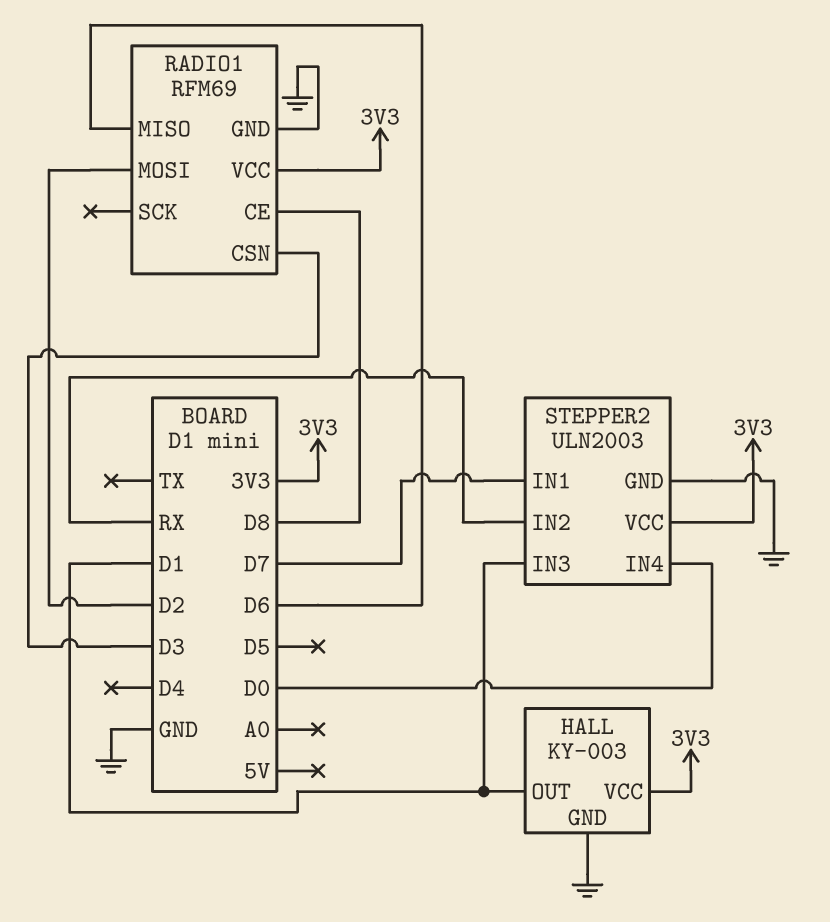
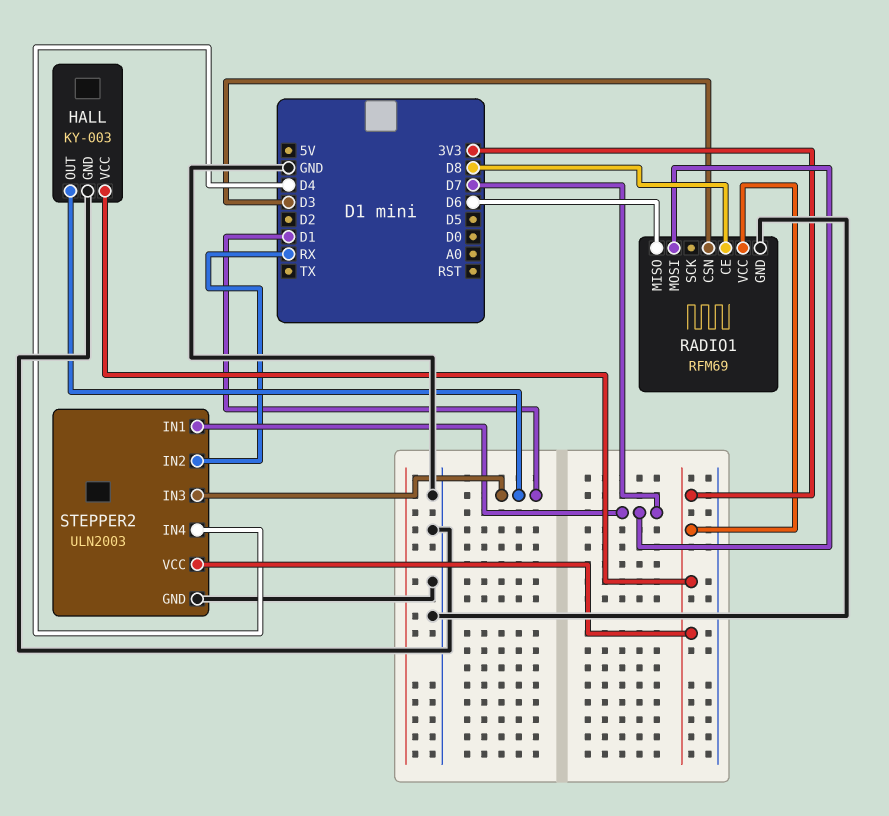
RADIO1 pin MOSI: D2 -> D7
STEPPER2 pin IN4: D0 -> D4

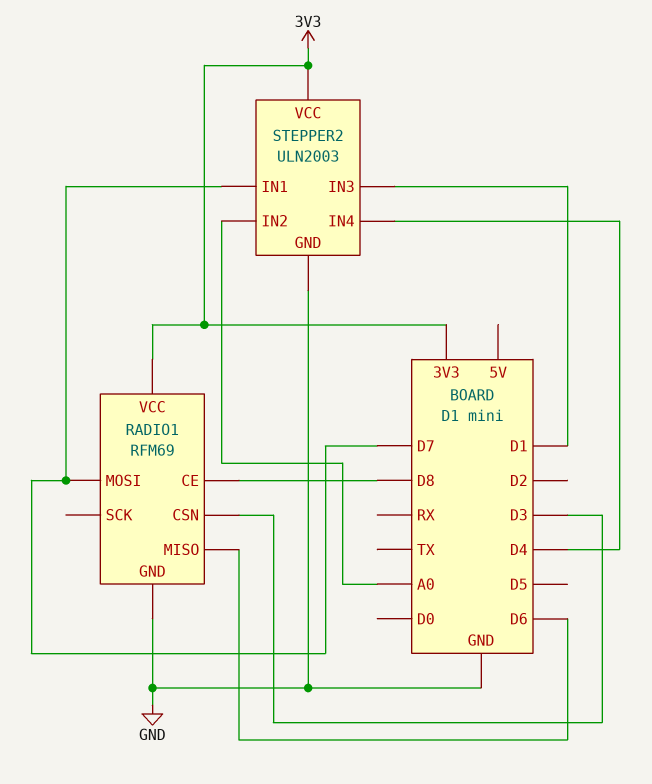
HALL: KY-003 -> none
HALL pin GND: GND -> none
HALL pin OUT: D1 -> none
HALL pin VCC: 3V3 -> none
STEPPER2 pin IN2: RX -> A0

